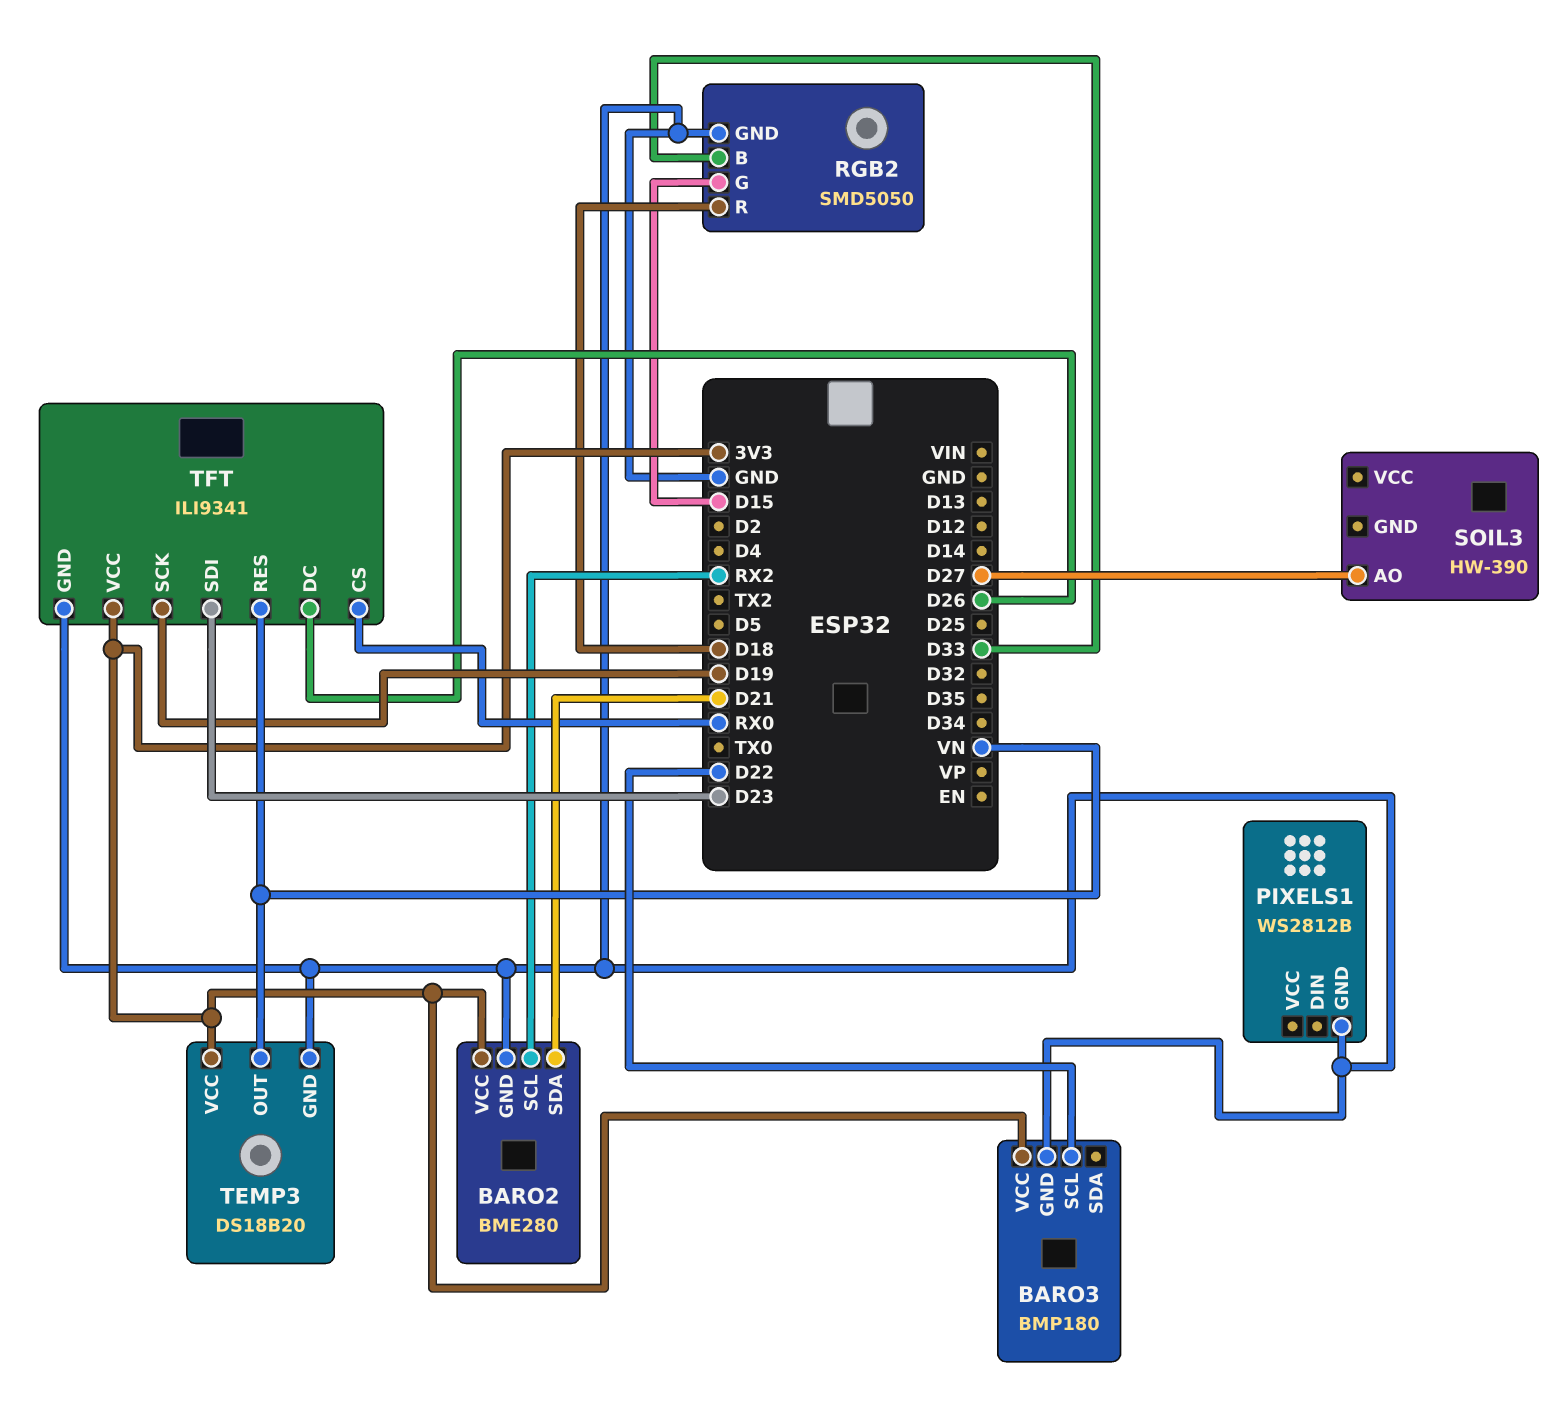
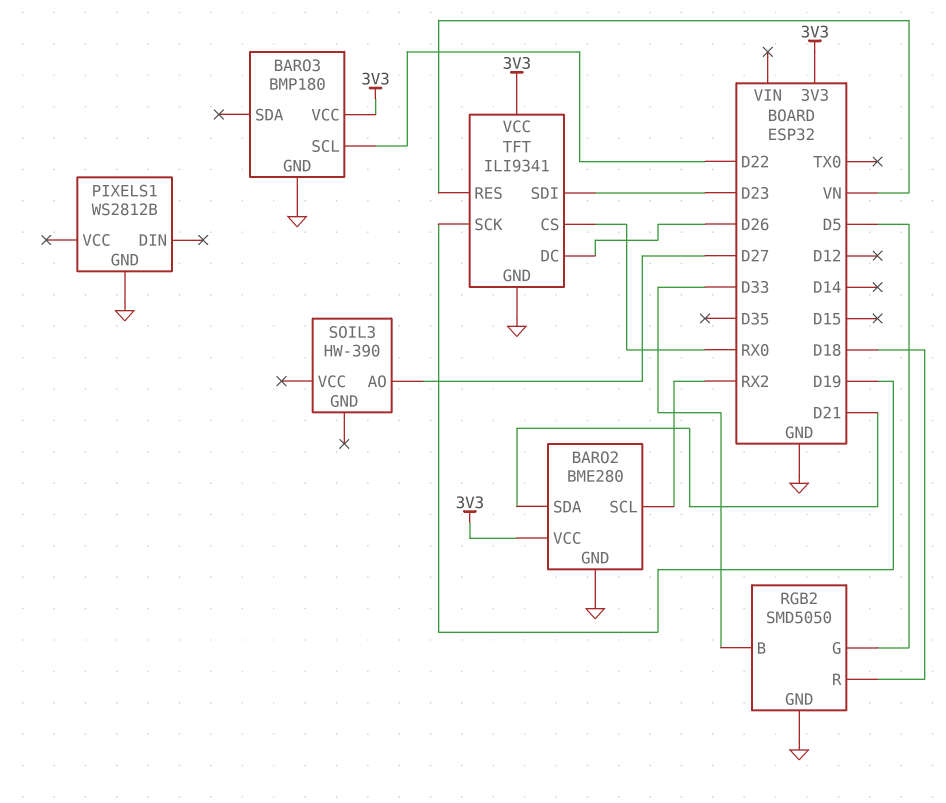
RGB2 pin G: D15 -> D5
TEMP3: DS18B20 -> none
TEMP3 pin GND: GND -> none
TEMP3 pin OUT: VN -> none
TEMP3 pin VCC: 3V3 -> none

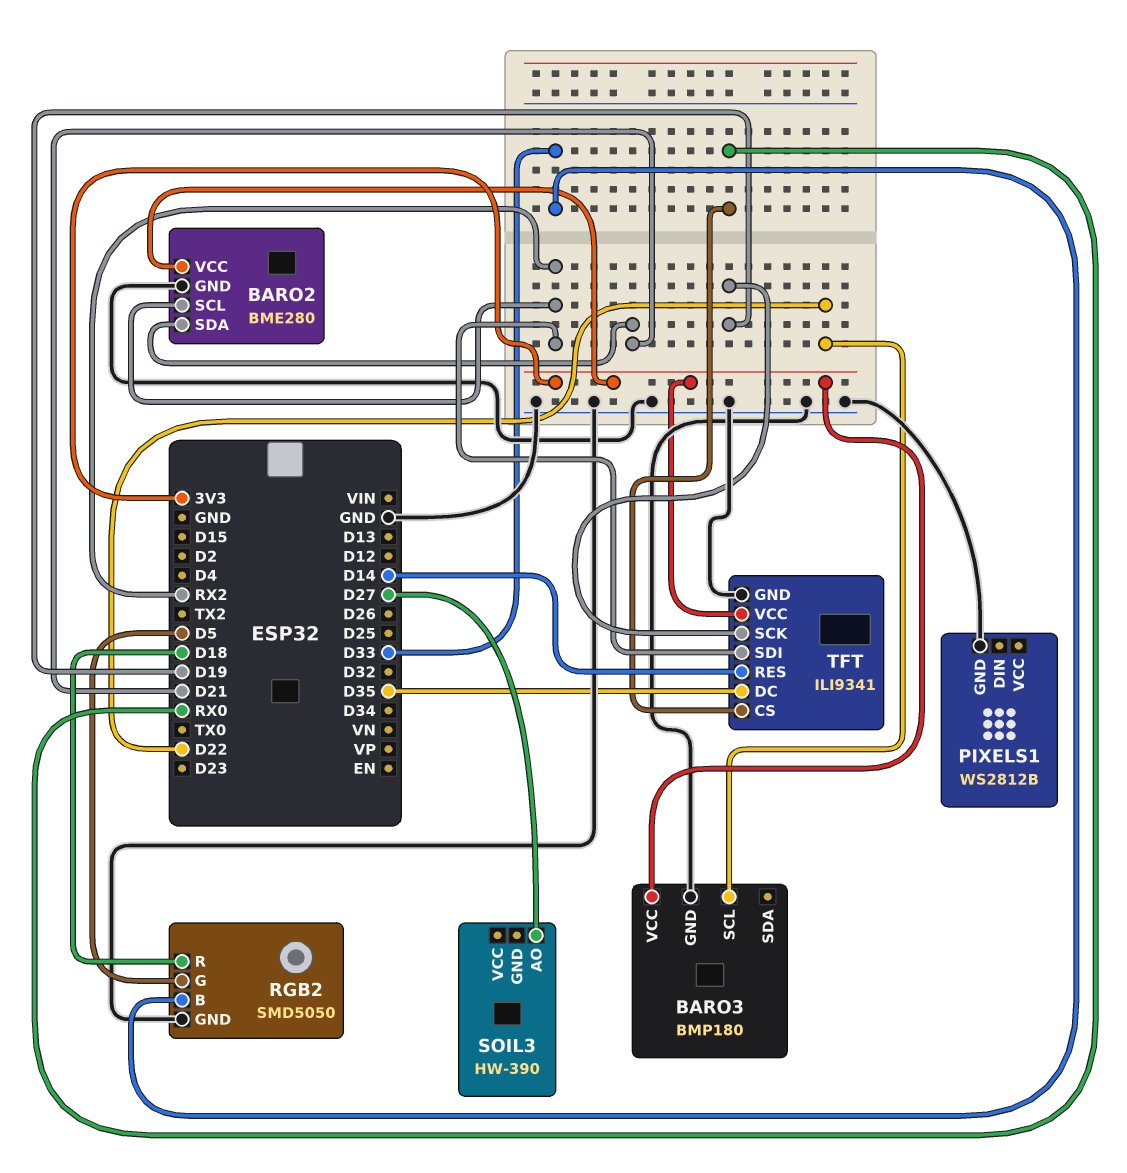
TFT pin DC: D26 -> D35
TFT pin RES: VN -> D14
TFT pin SDI: D23 -> RX2

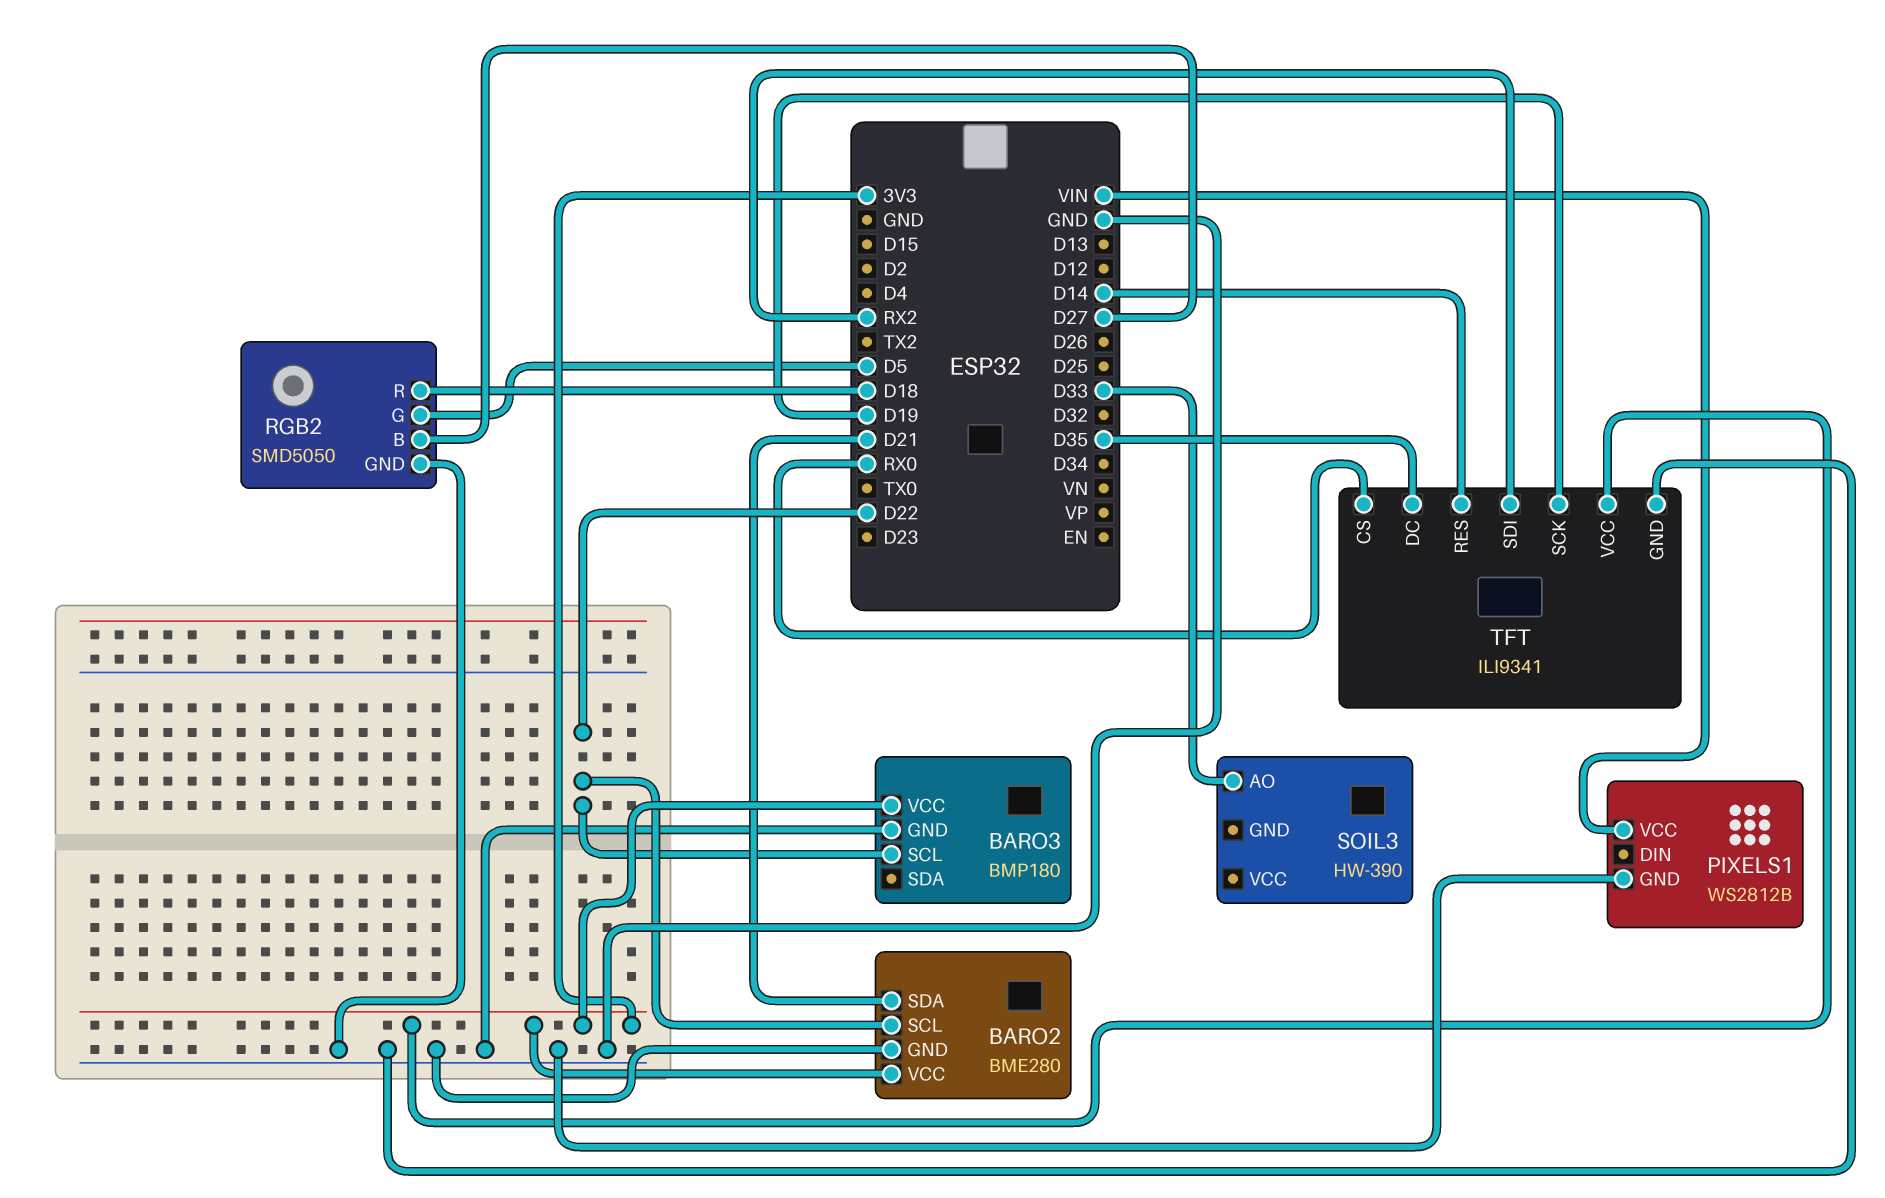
BARO2 pin SCL: RX2 -> D22
PIXELS1 pin VCC: none -> VIN
RGB2 pin B: D33 -> D27
SOIL3 pin AO: D27 -> D33

